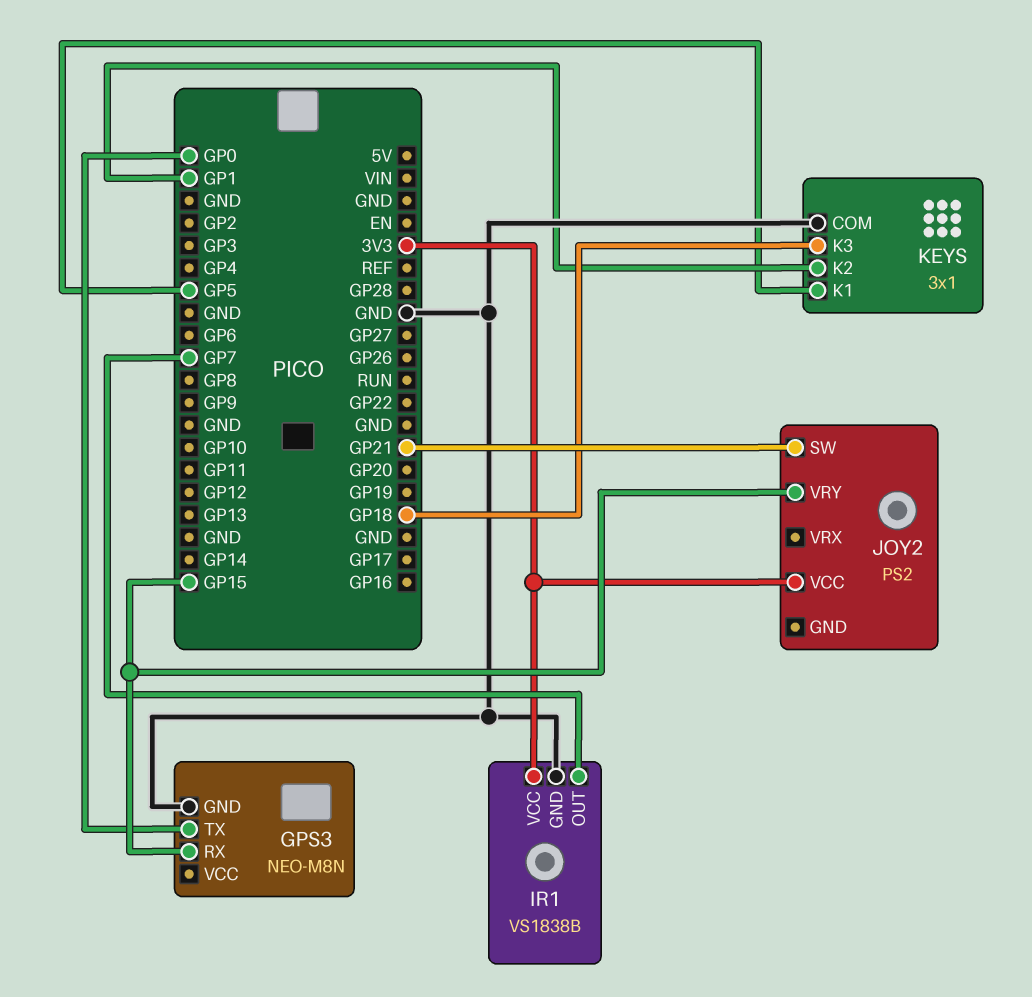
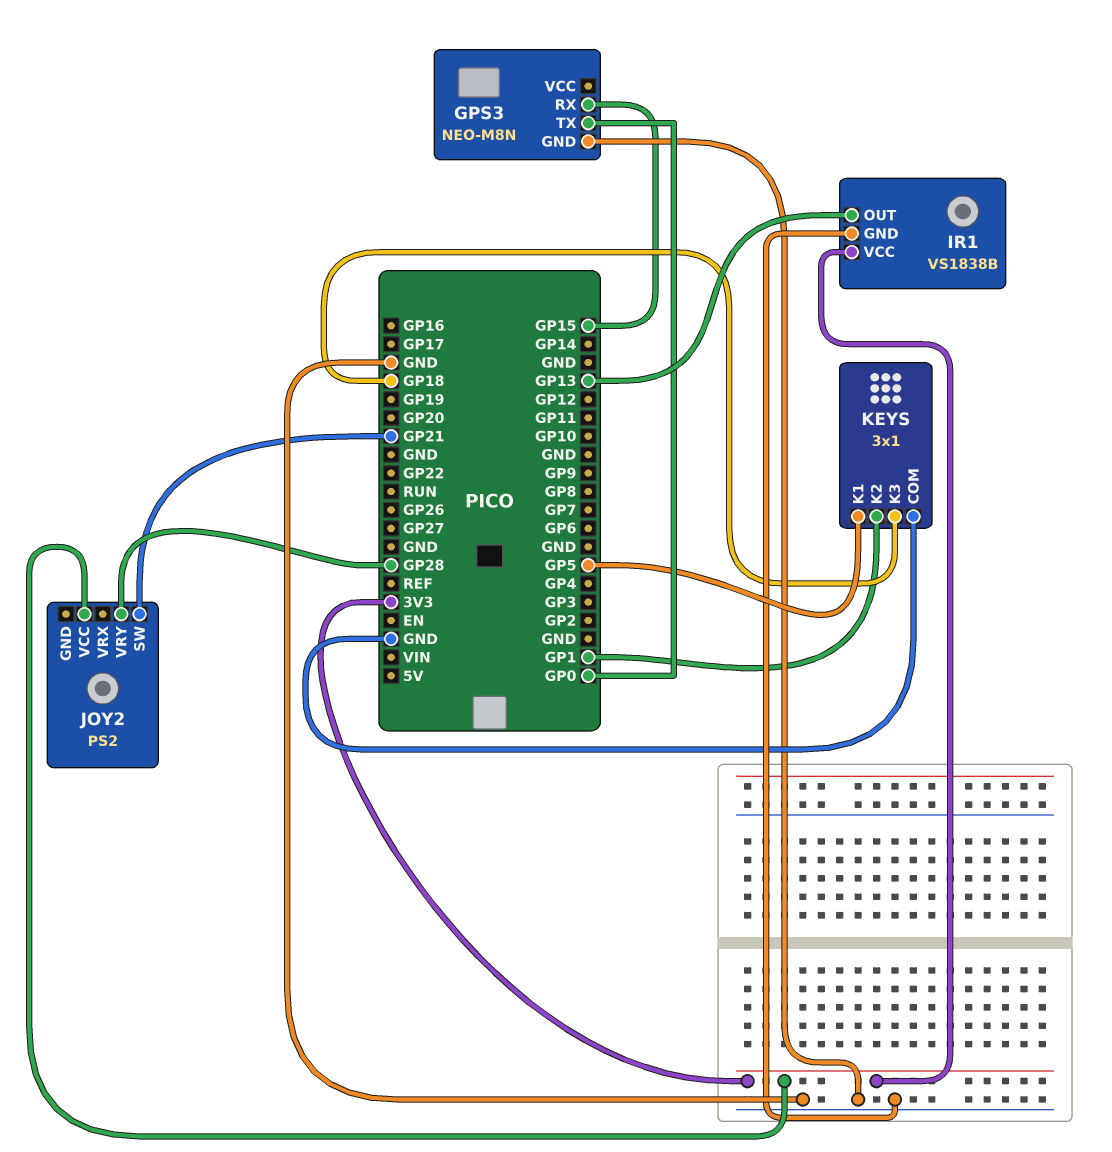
IR1 pin OUT: GP7 -> GP13
JOY2 pin VRY: GP15 -> GP28

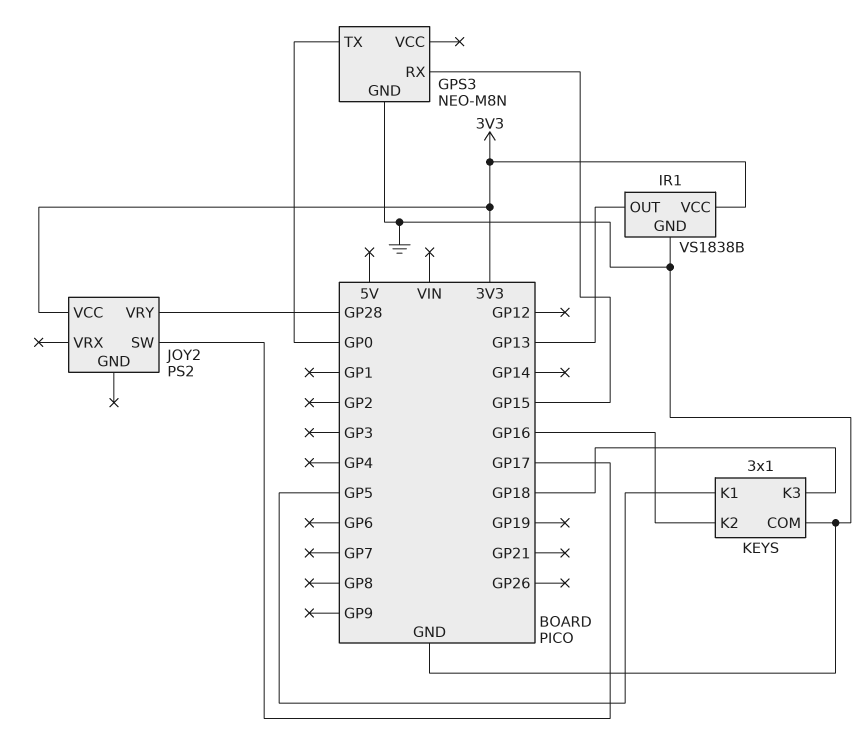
JOY2 pin SW: GP21 -> GP17
KEYS pin K2: GP1 -> GP16

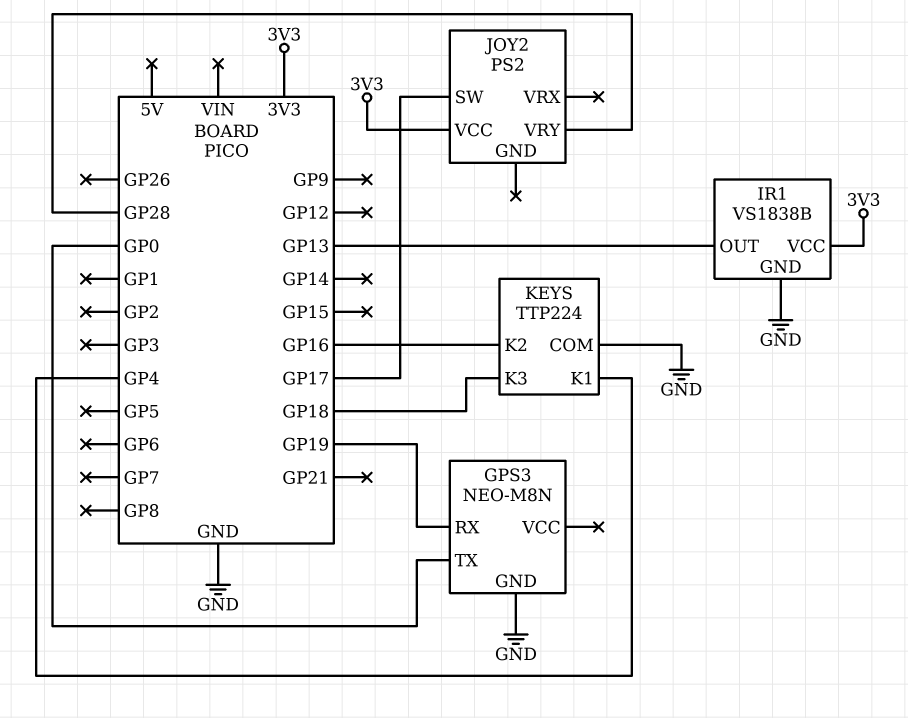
GPS3 pin RX: GP15 -> GP19
KEYS: 3x1 -> TTP224
KEYS pin K1: GP5 -> GP4

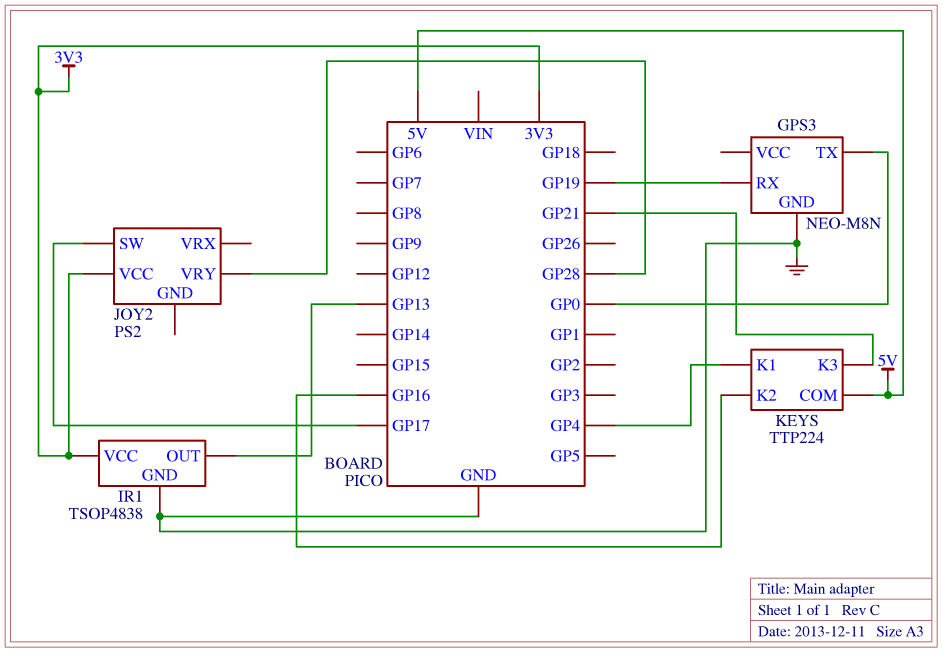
IR1: VS1838B -> TSOP4838
KEYS pin COM: GND -> 5V
KEYS pin K3: GP18 -> GP21

